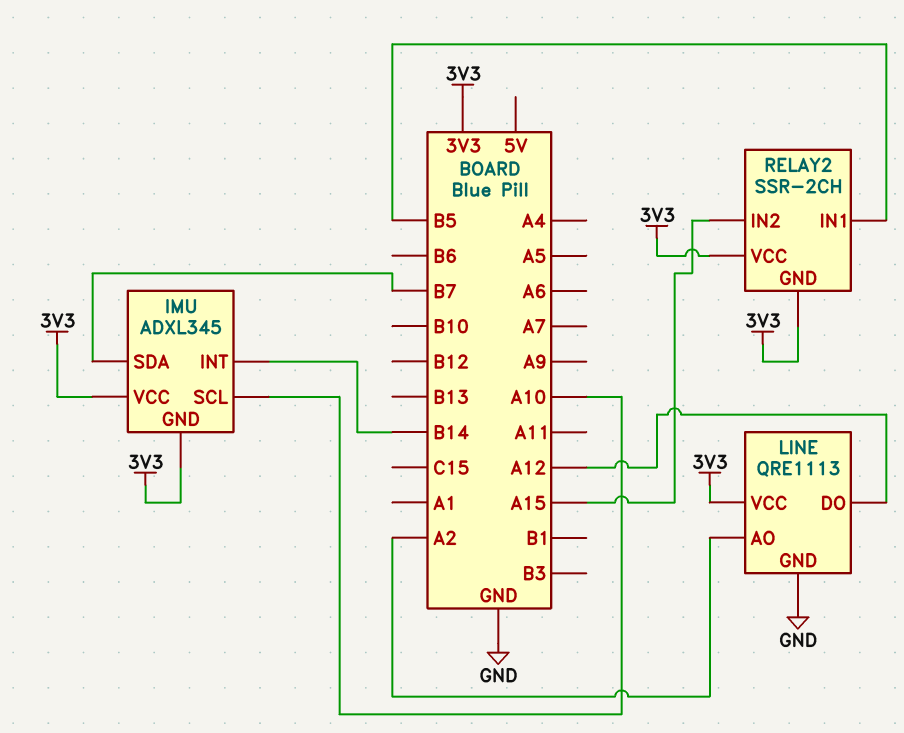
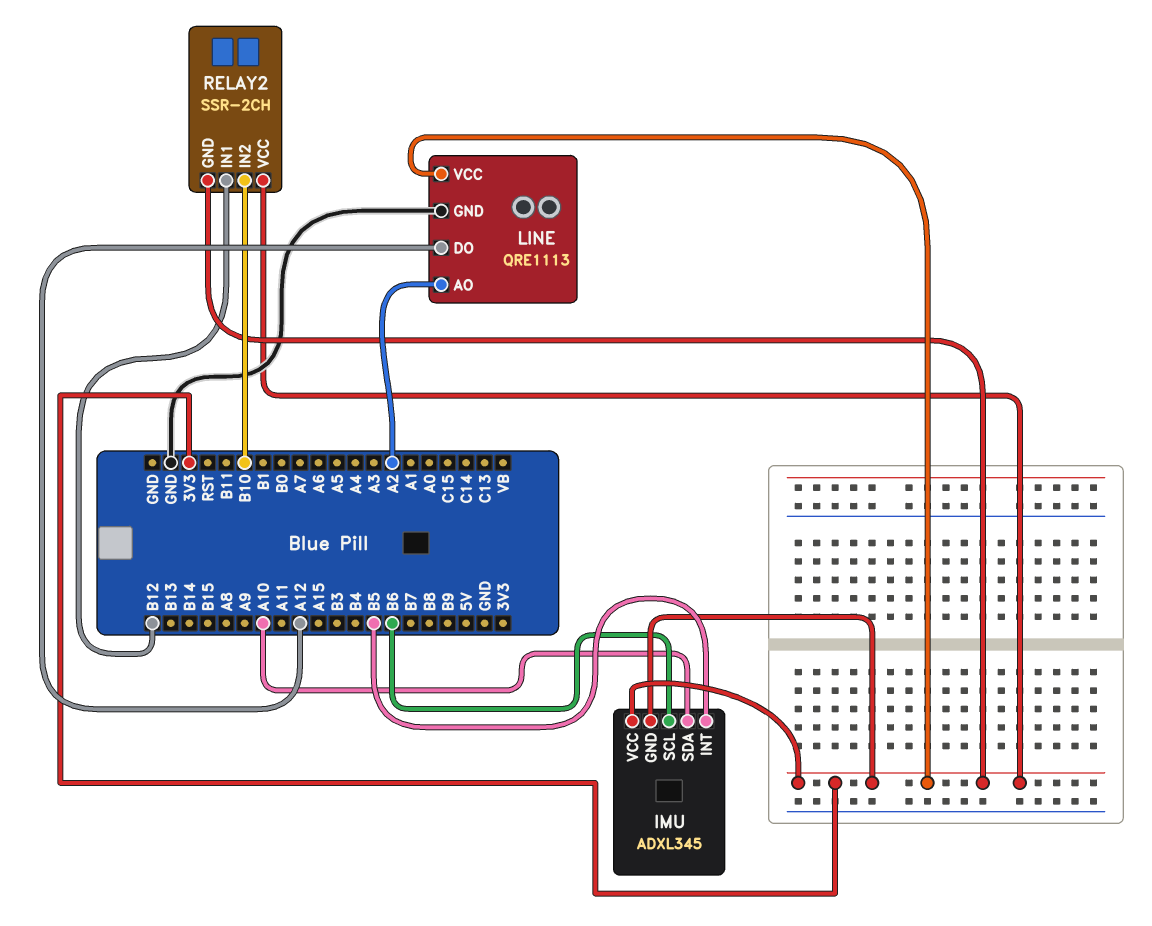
IMU pin INT: B14 -> B5
IMU pin SCL: A10 -> B6
IMU pin SDA: B7 -> A10
RELAY2 pin IN1: B5 -> B12
RELAY2 pin IN2: A15 -> B10

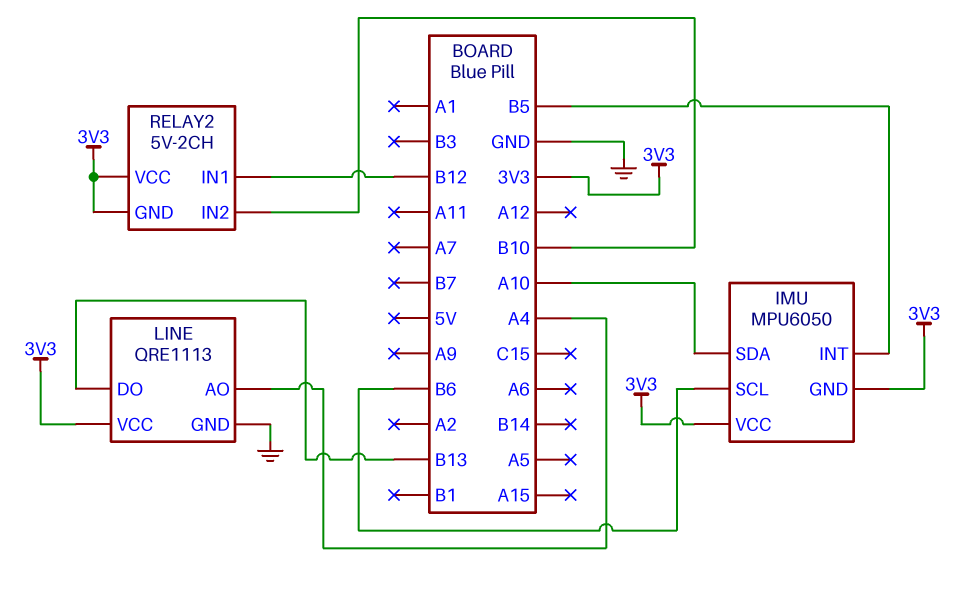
IMU: ADXL345 -> MPU6050
LINE pin AO: A2 -> A4
LINE pin DO: A12 -> B13
RELAY2: SSR-2CH -> 5V-2CH

